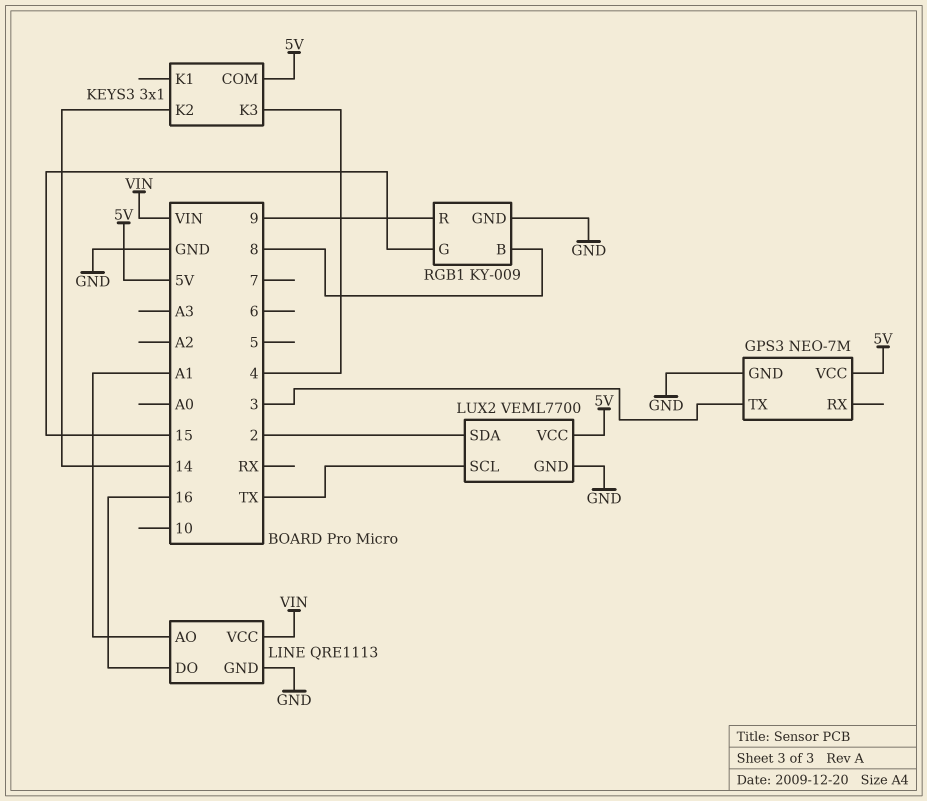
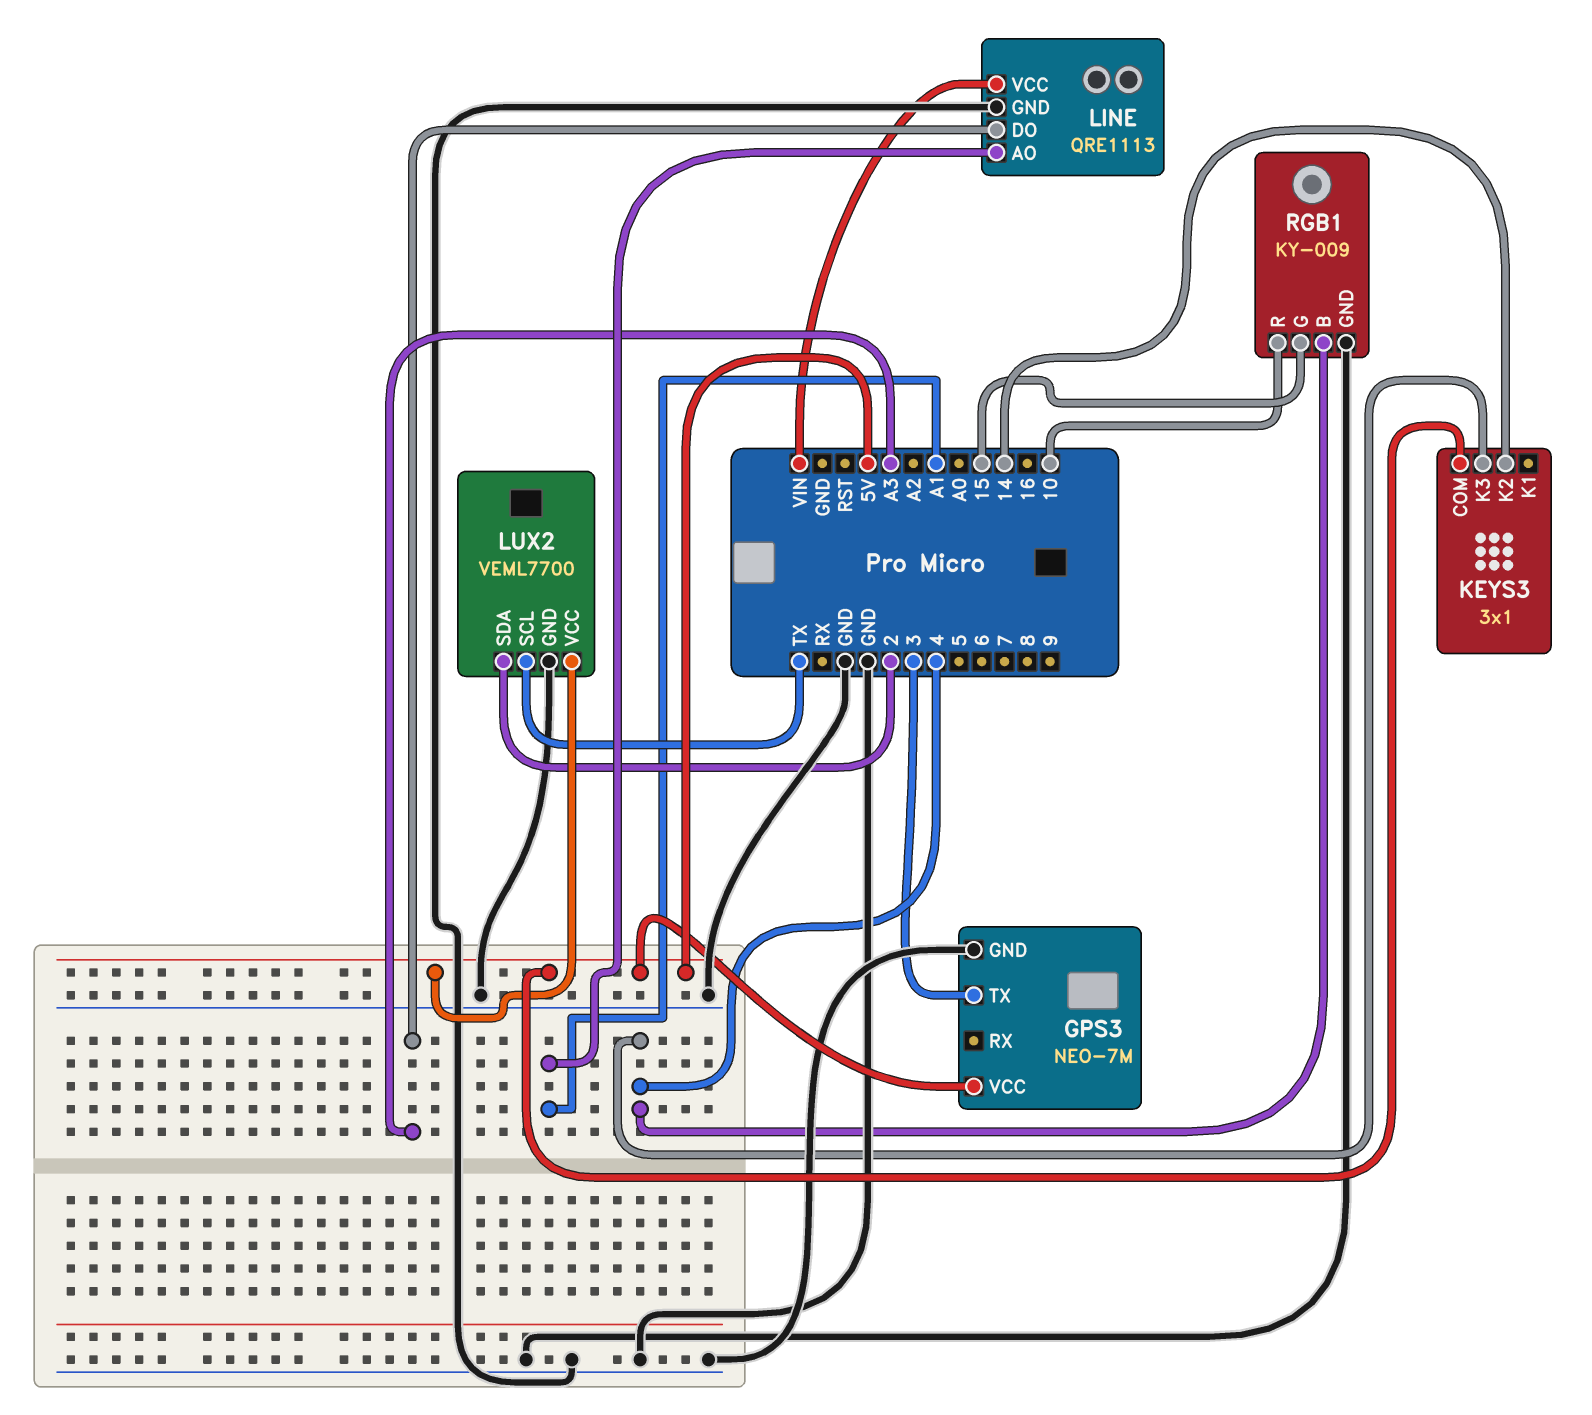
LINE pin DO: 16 -> A3
RGB1 pin B: 8 -> 4
RGB1 pin R: 9 -> 10

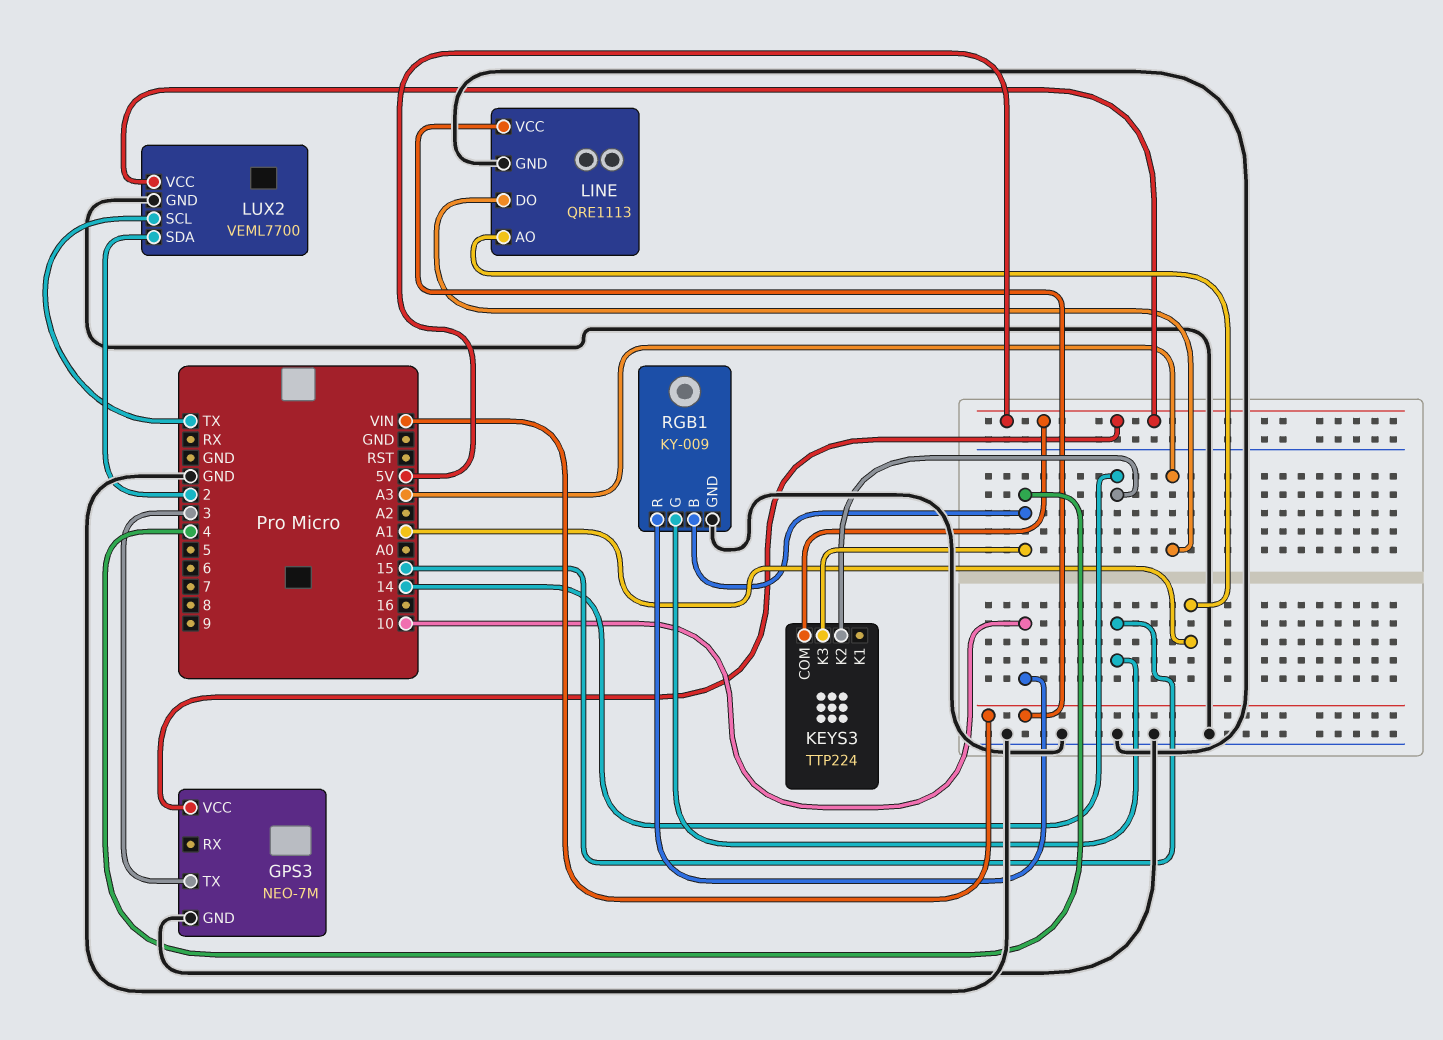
KEYS3: 3x1 -> TTP224

